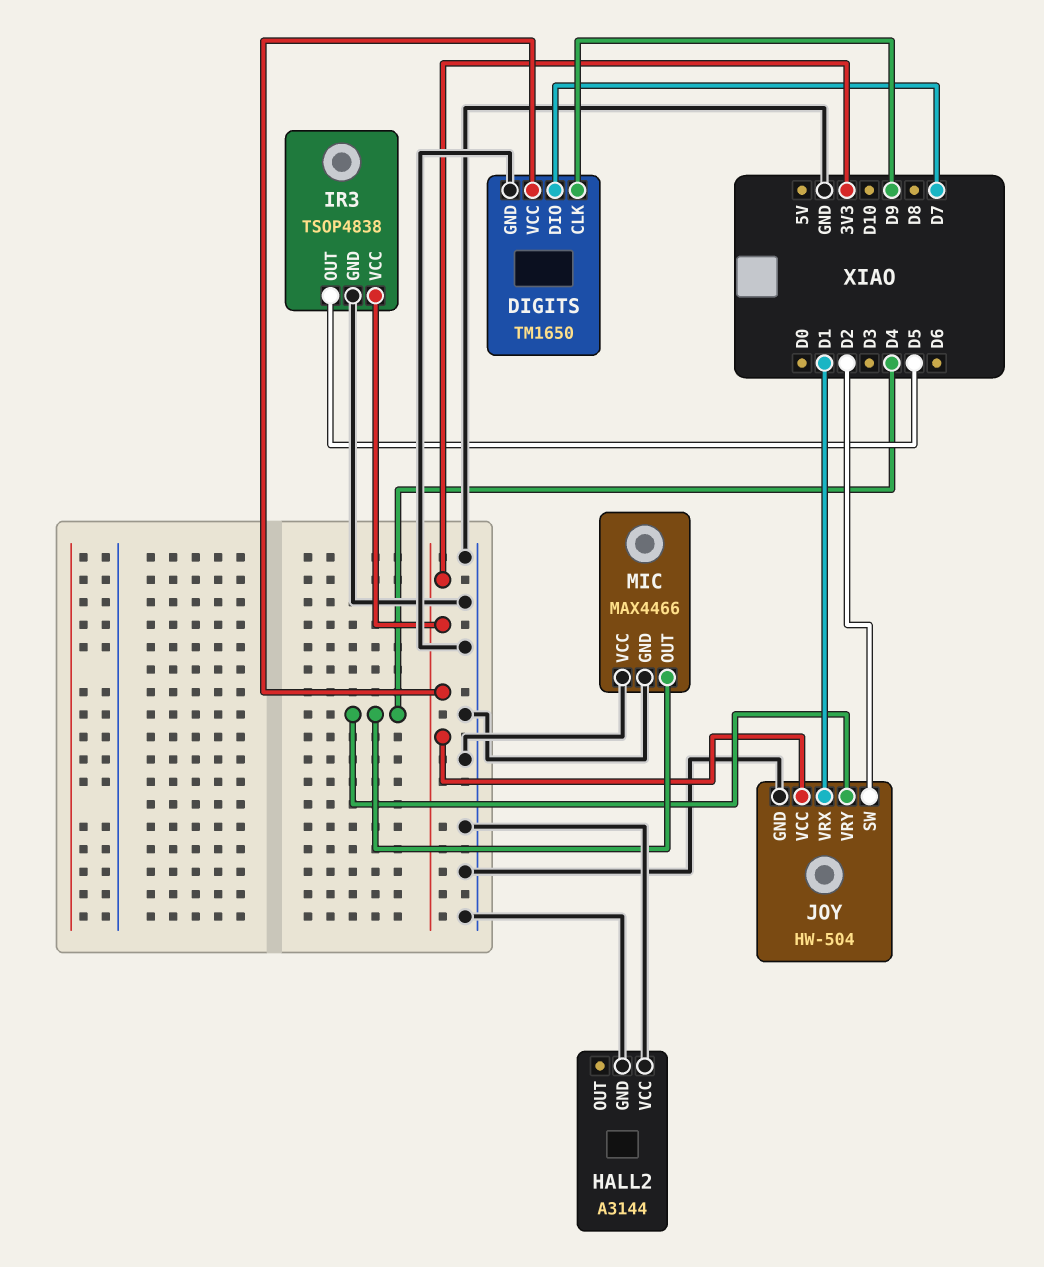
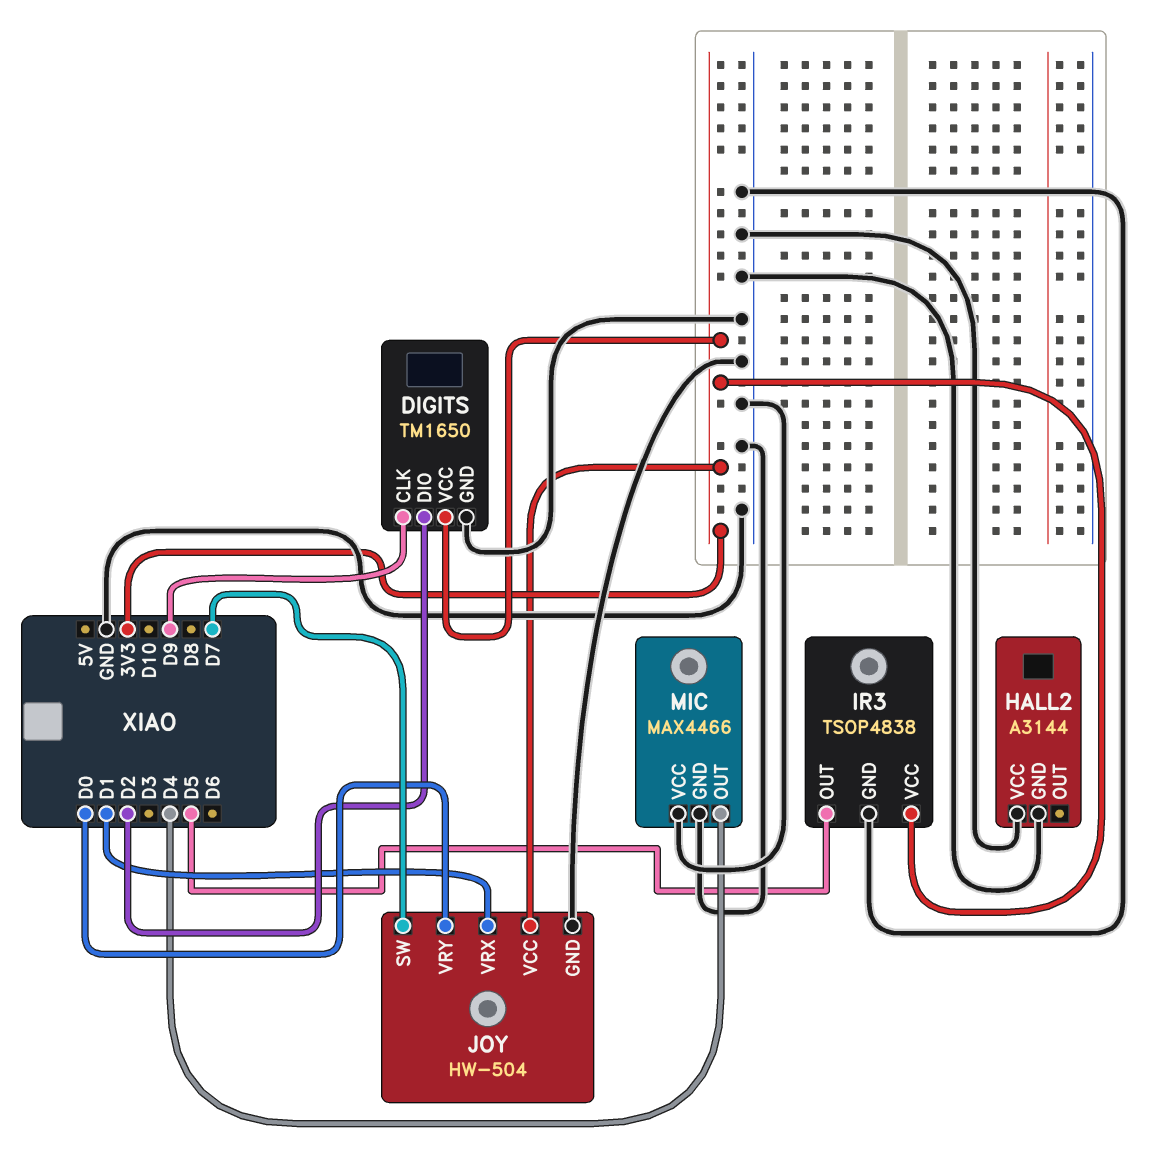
DIGITS pin DIO: D7 -> D2
JOY pin SW: D2 -> D7
JOY pin VRY: D4 -> D0

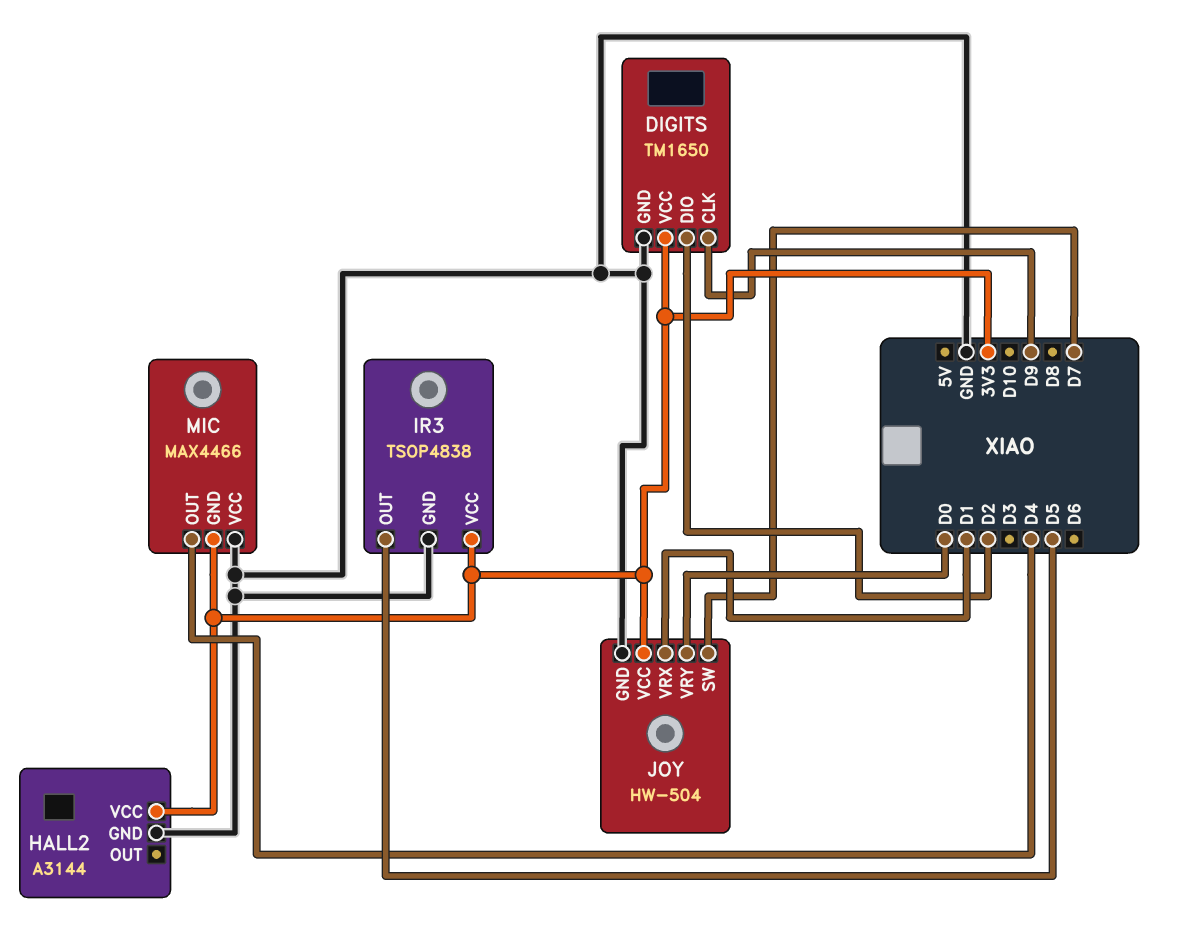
HALL2 pin VCC: GND -> 3V3
MIC pin GND: GND -> 3V3

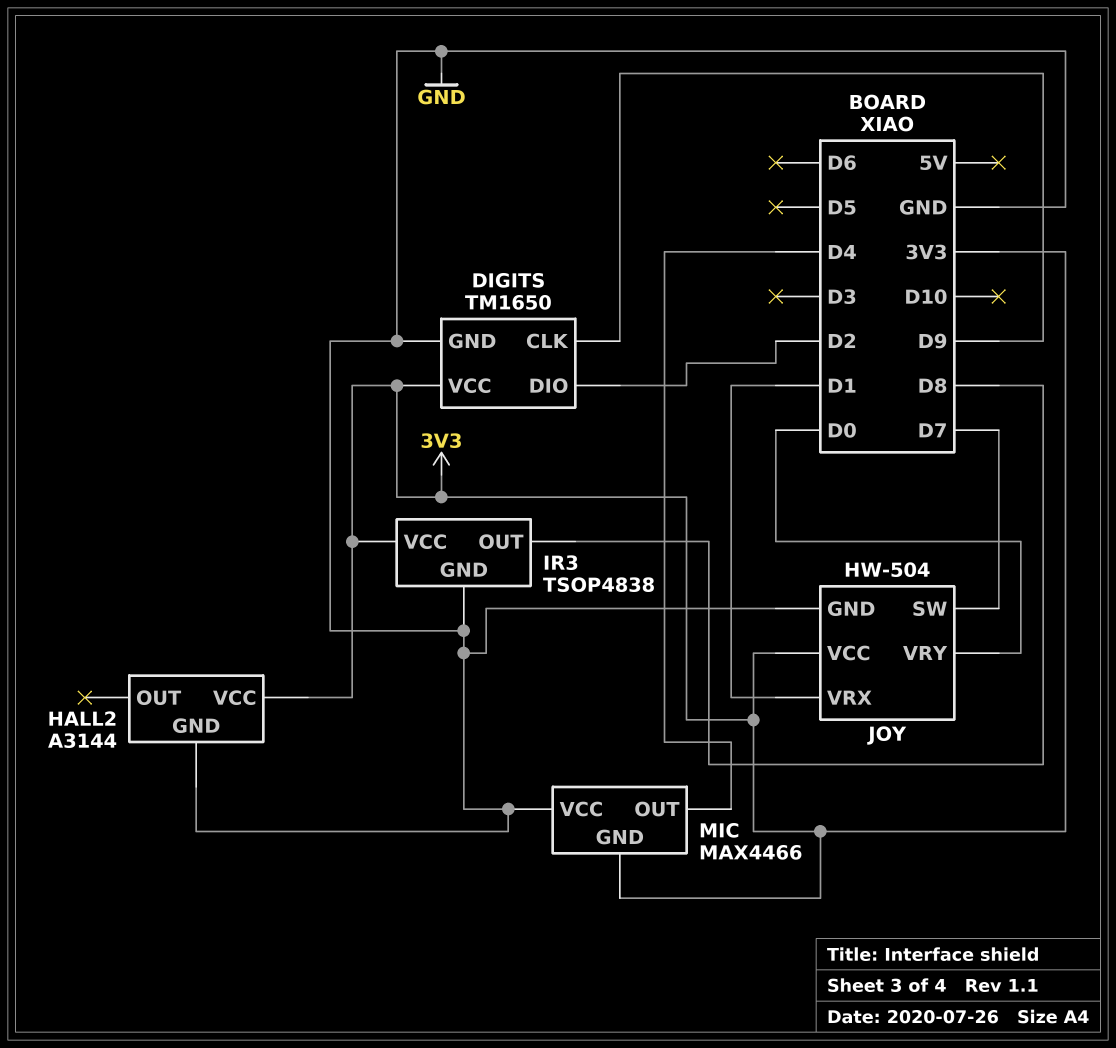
IR3 pin OUT: D5 -> D8

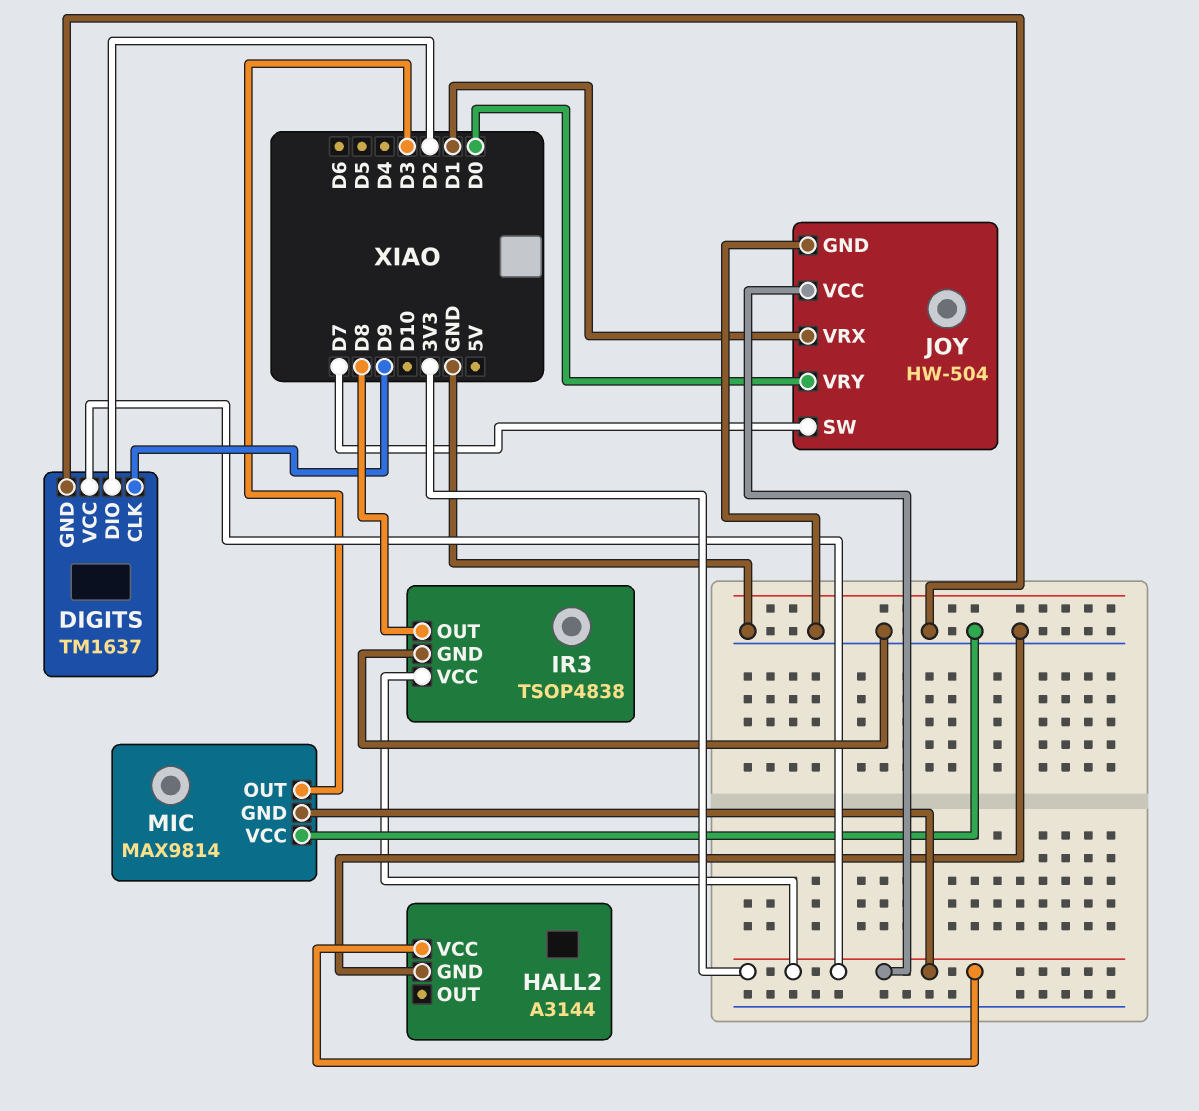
DIGITS: TM1650 -> TM1637
MIC: MAX4466 -> MAX9814
MIC pin OUT: D4 -> D3

